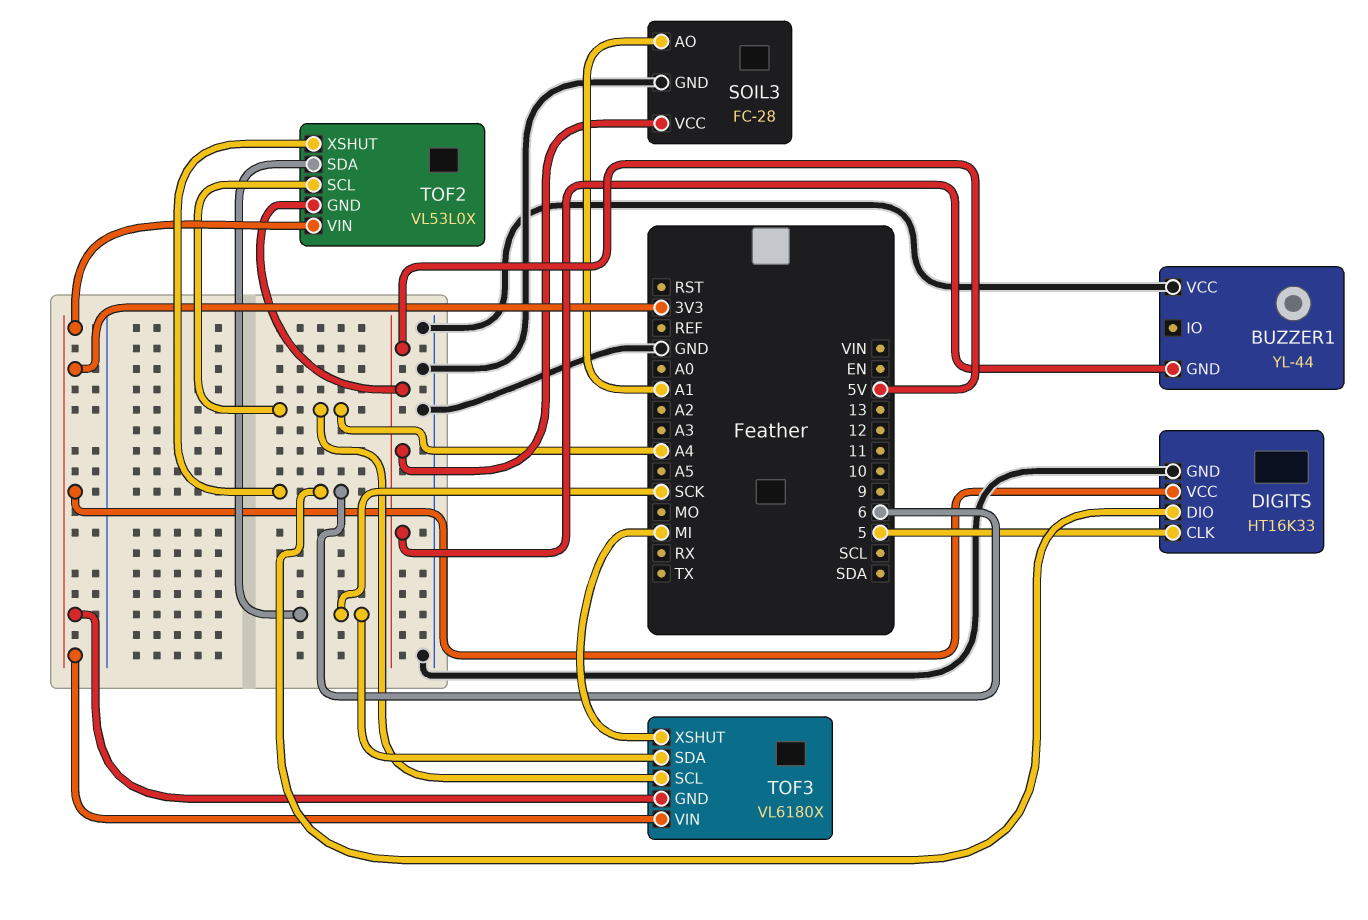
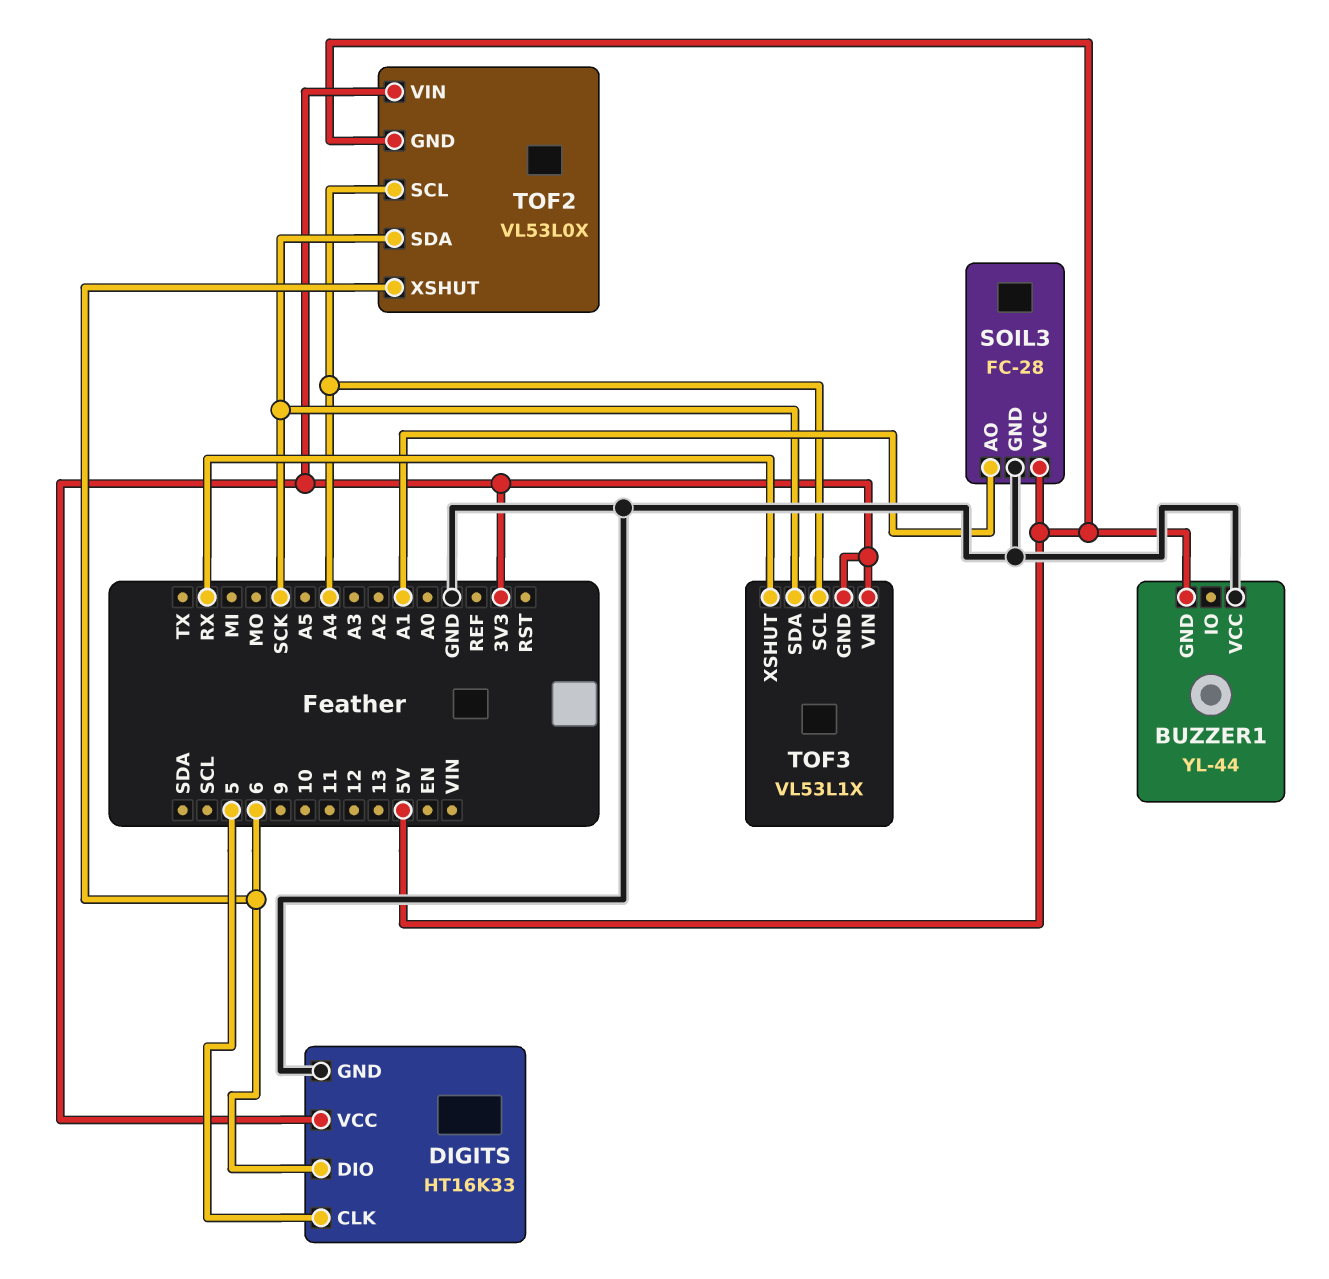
TOF3: VL6180X -> VL53L1X
TOF3 pin XSHUT: MI -> RX

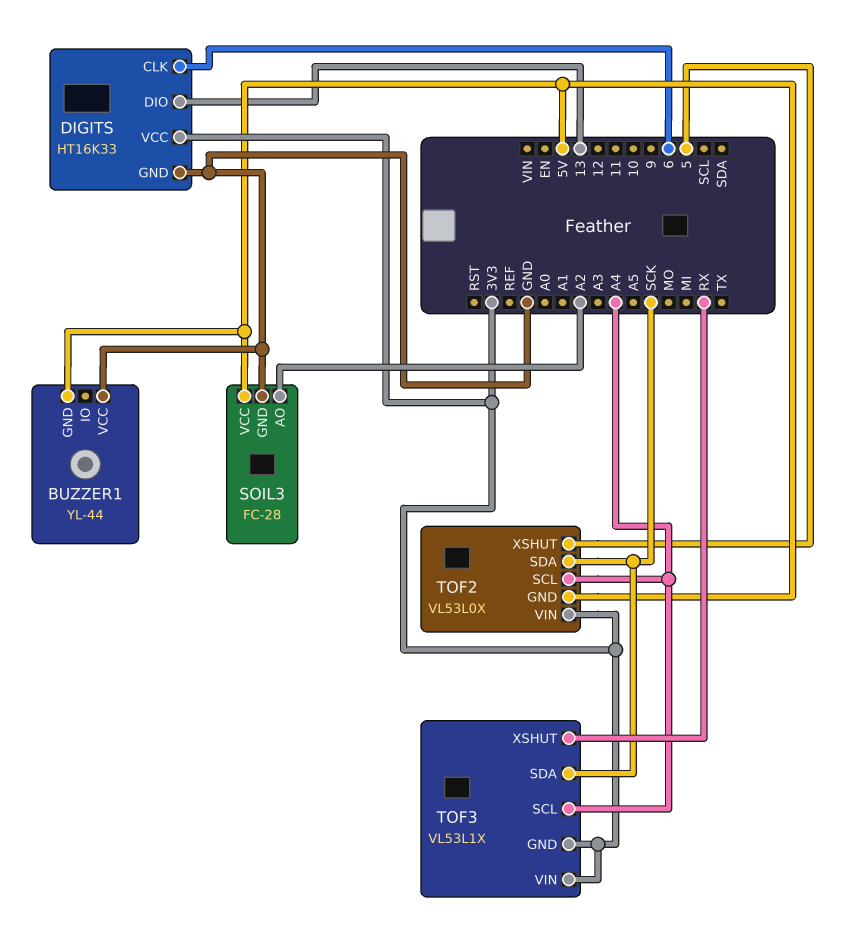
DIGITS pin CLK: 5 -> 6
DIGITS pin DIO: 6 -> 13
SOIL3 pin AO: A1 -> A2
TOF2 pin XSHUT: 6 -> 5

